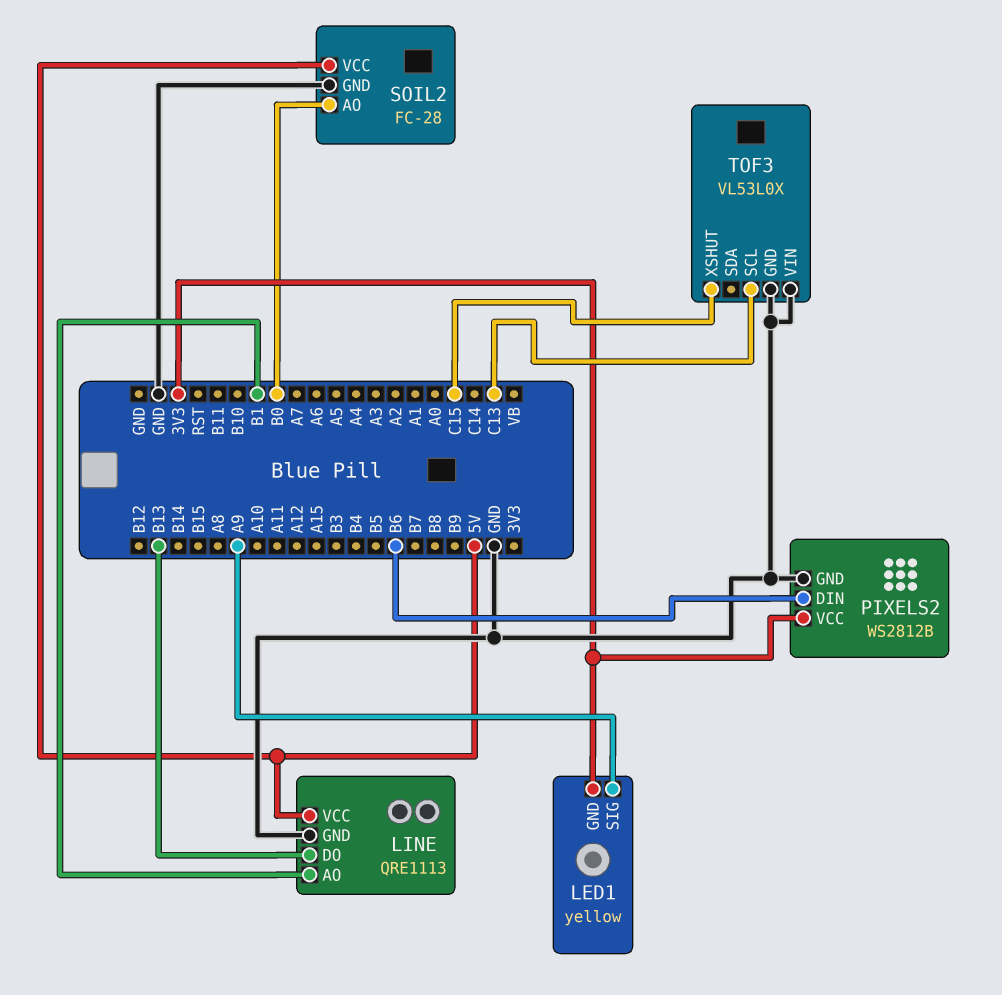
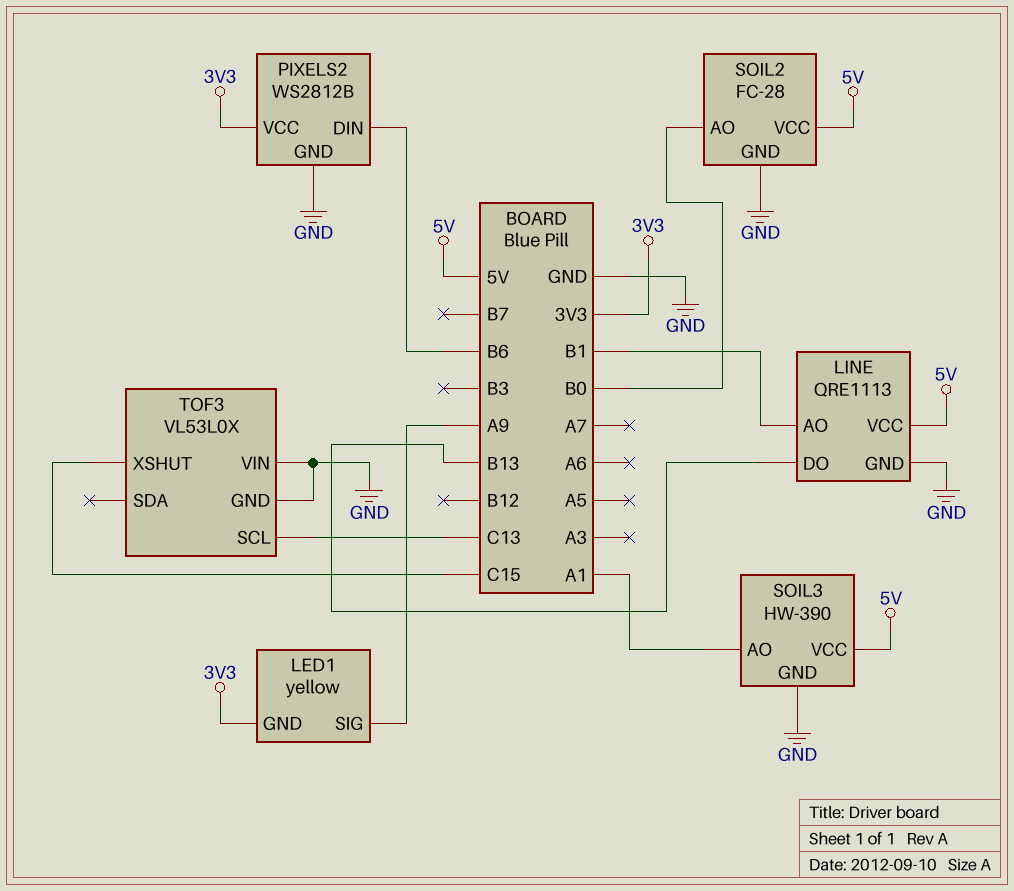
SOIL3: none -> HW-390
SOIL3 pin AO: none -> A1
SOIL3 pin GND: none -> GND
SOIL3 pin VCC: none -> 5V

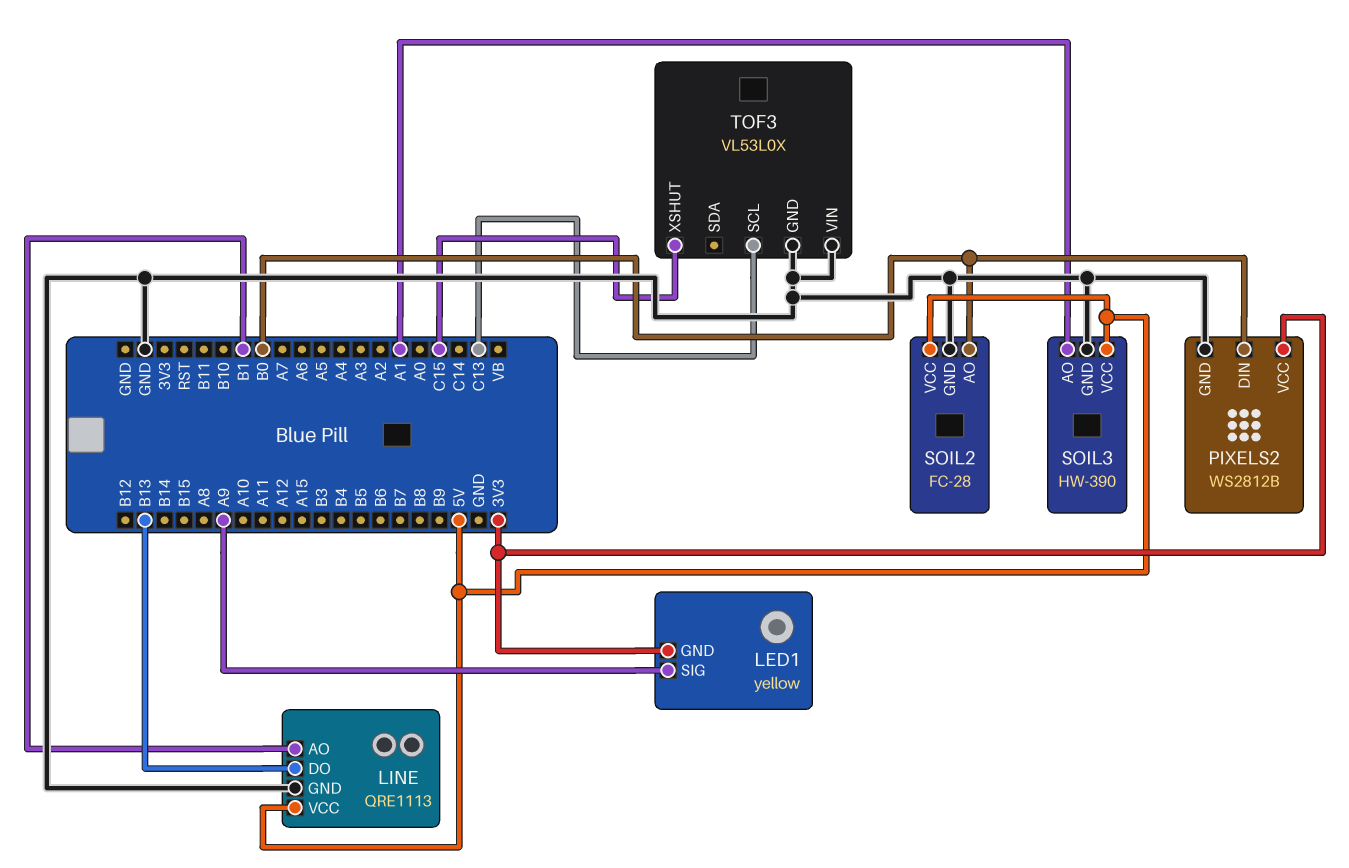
PIXELS2 pin DIN: B6 -> B0

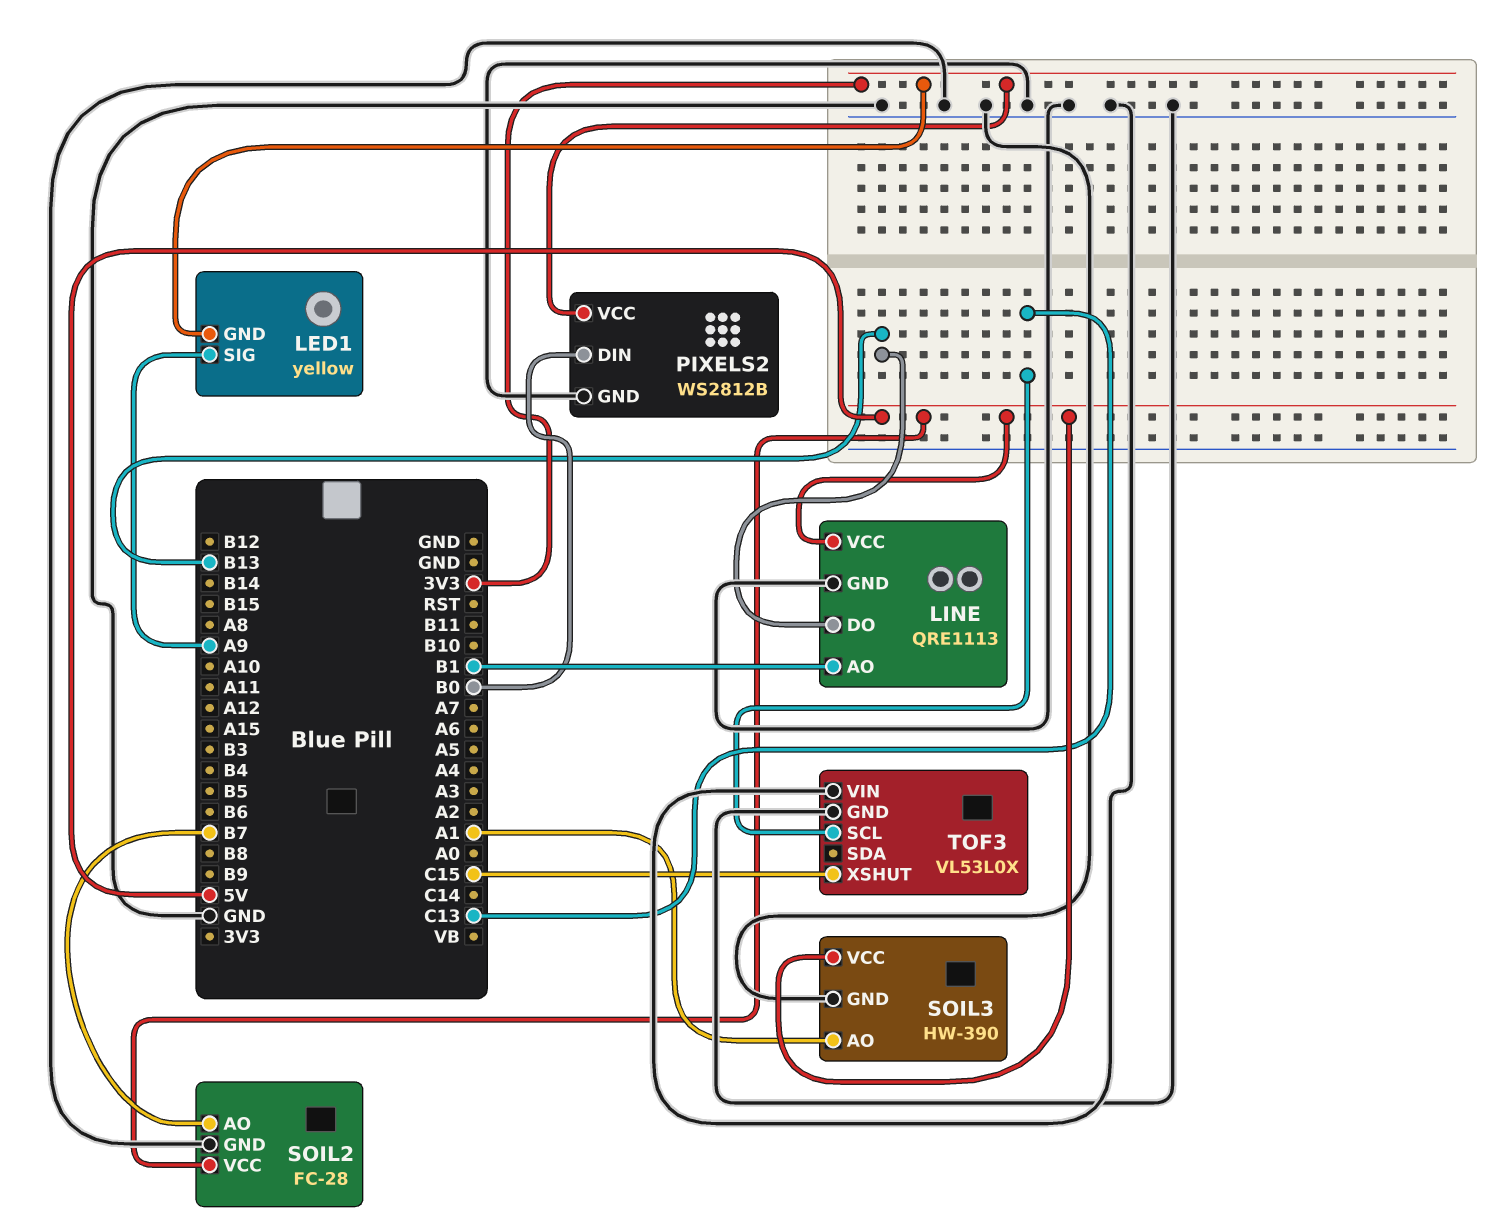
SOIL2 pin AO: B0 -> B7

